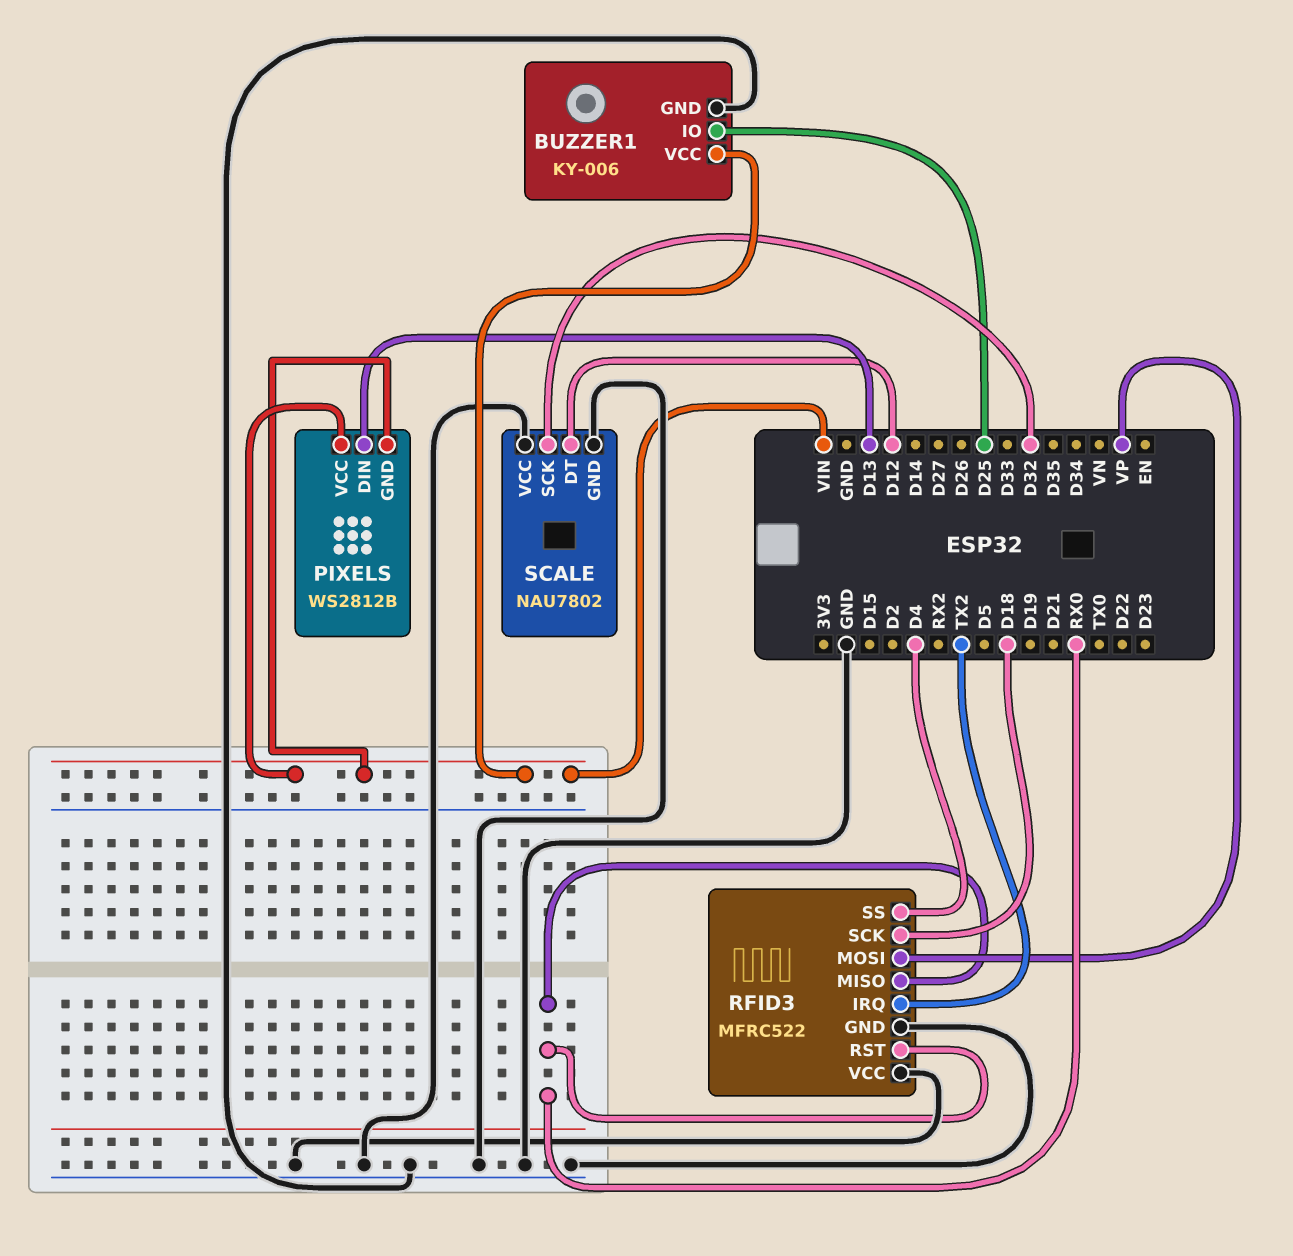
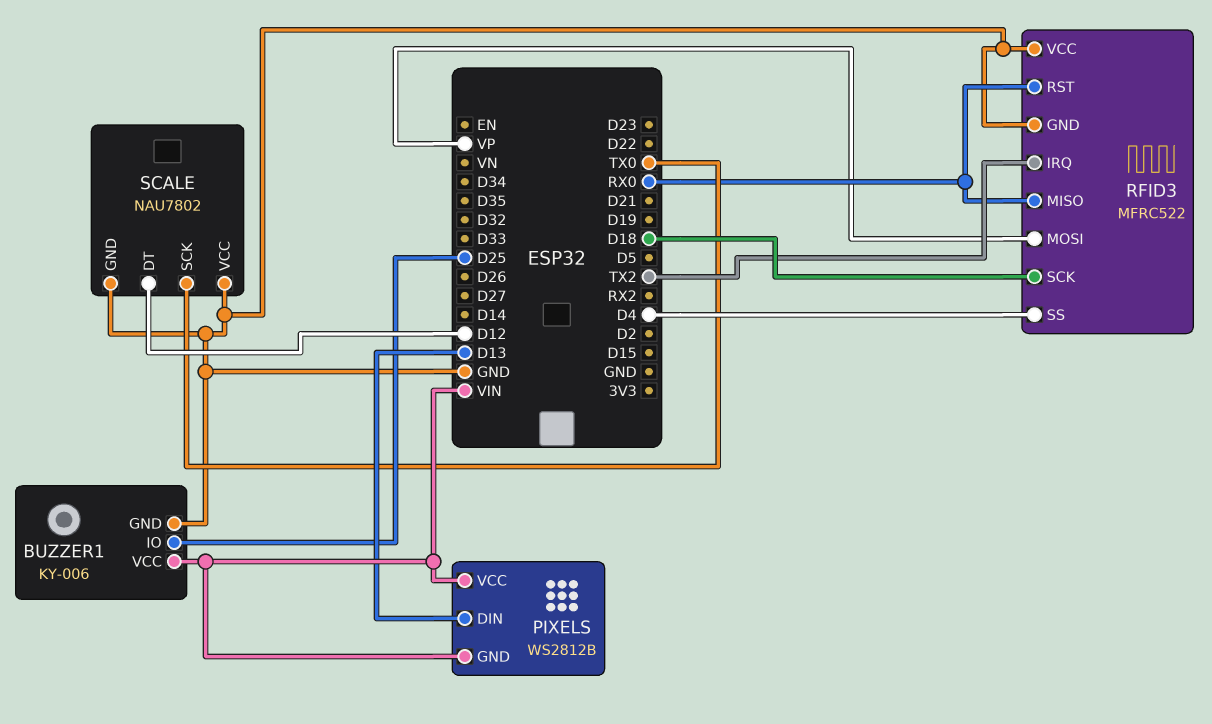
SCALE pin SCK: D32 -> TX0

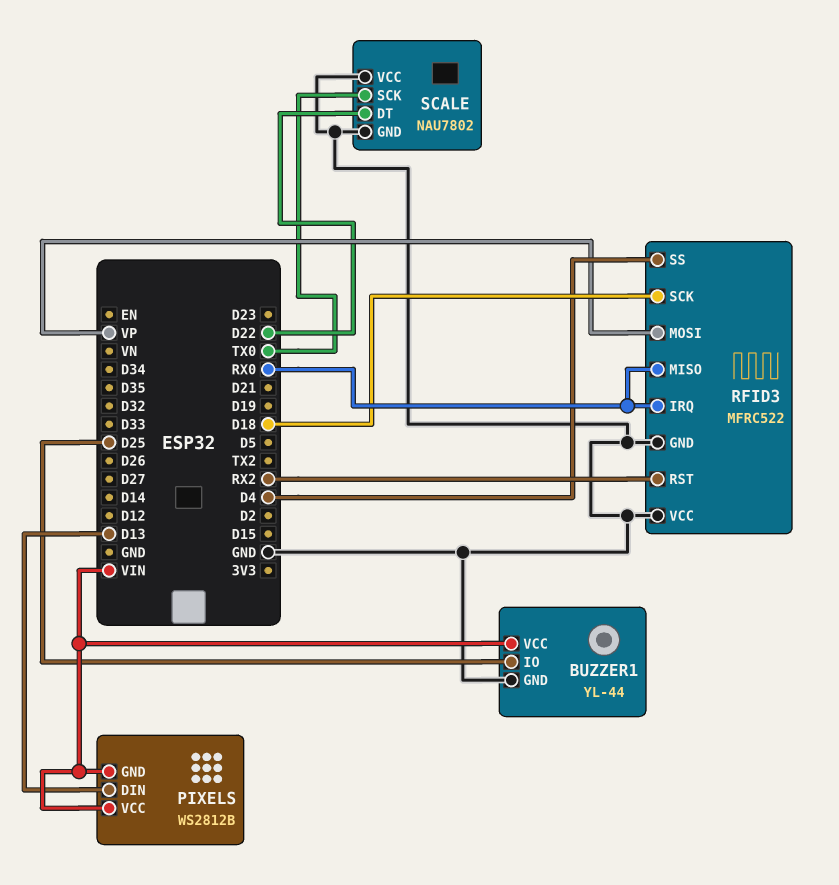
BUZZER1: KY-006 -> YL-44
RFID3 pin IRQ: TX2 -> RX0
RFID3 pin RST: RX0 -> RX2
SCALE pin DT: D12 -> D22

